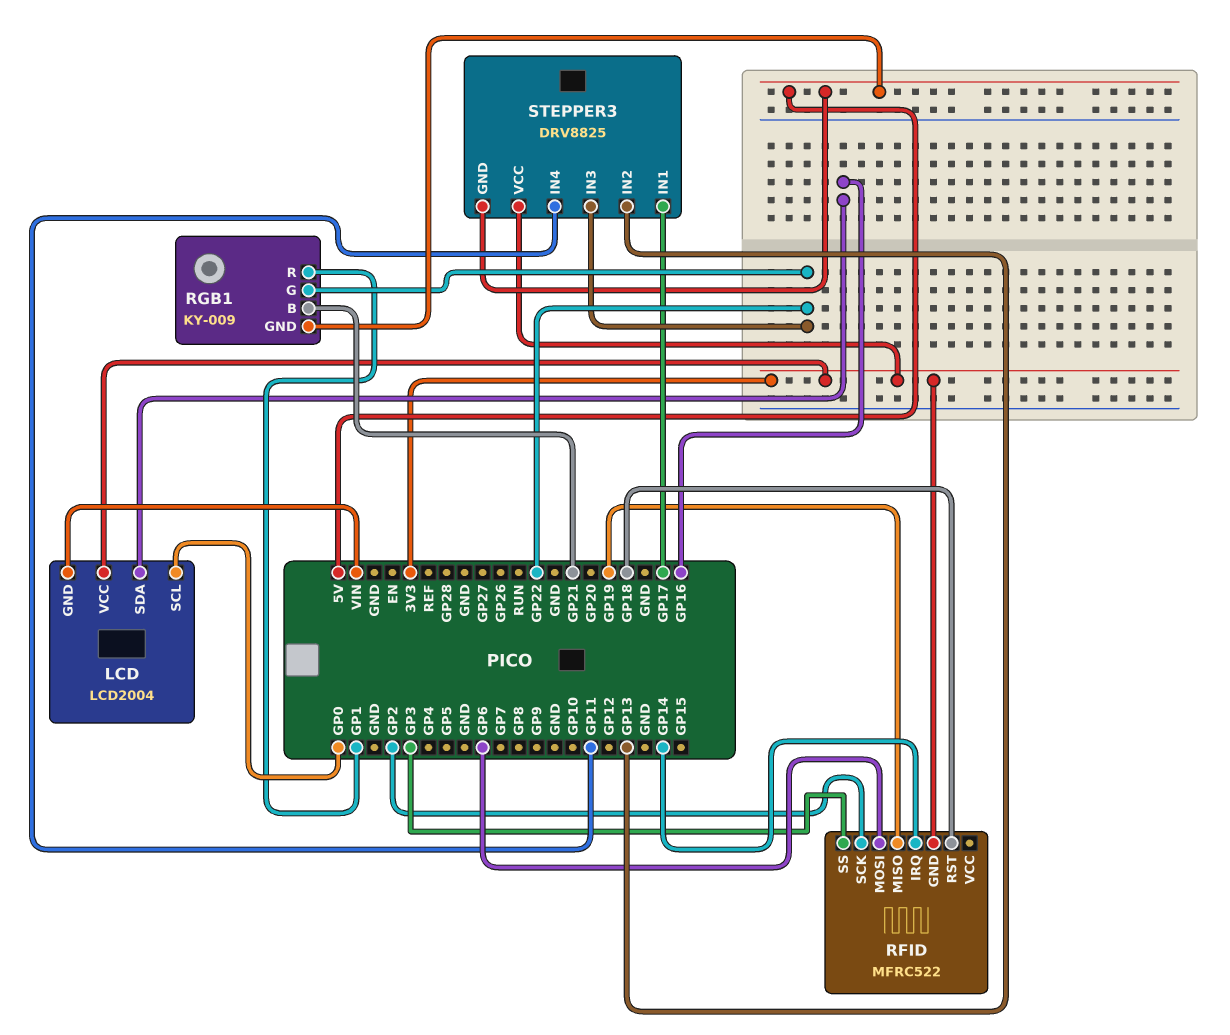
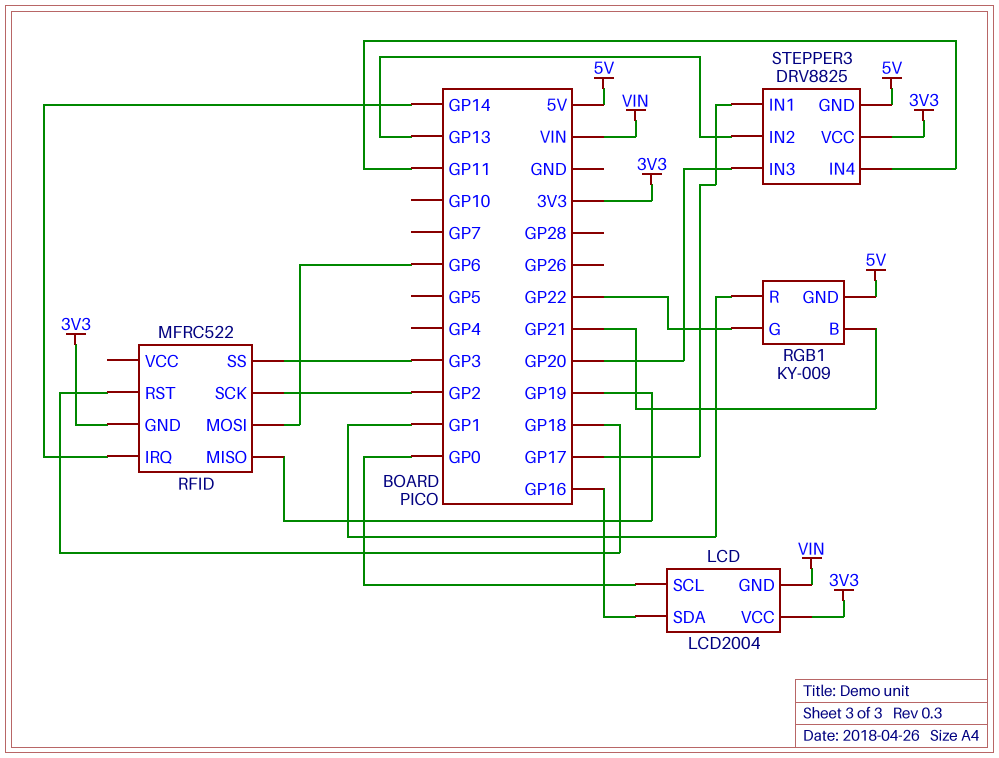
STEPPER3 pin IN3: GP22 -> GP20

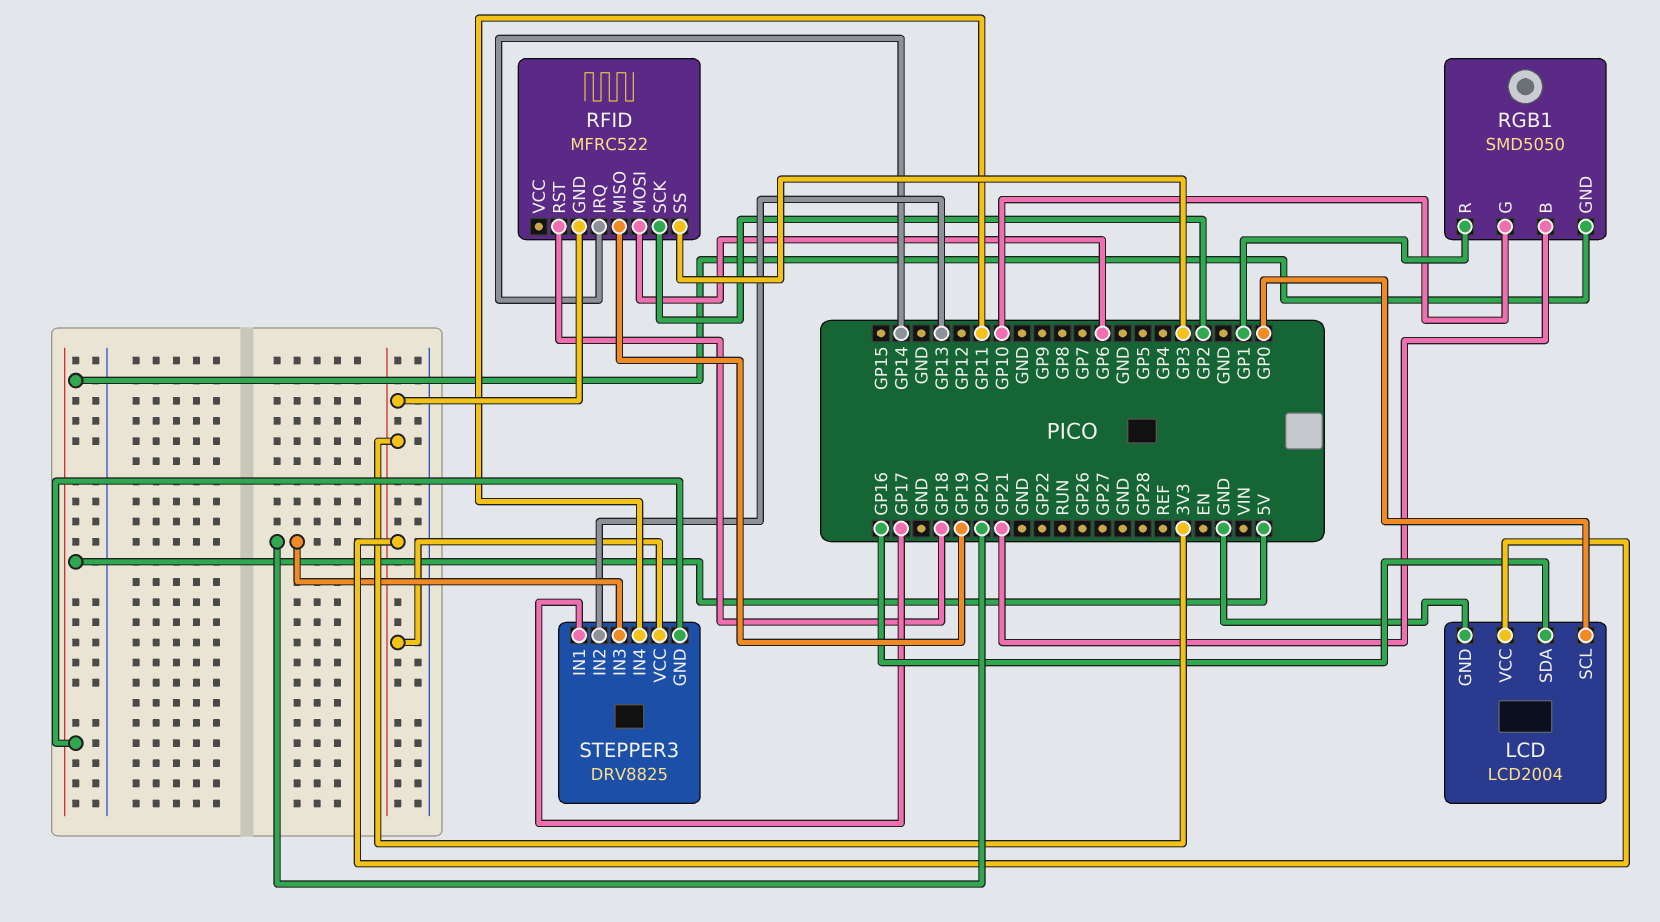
LCD pin GND: VIN -> GND
RGB1: KY-009 -> SMD5050
RGB1 pin G: GP22 -> GP10

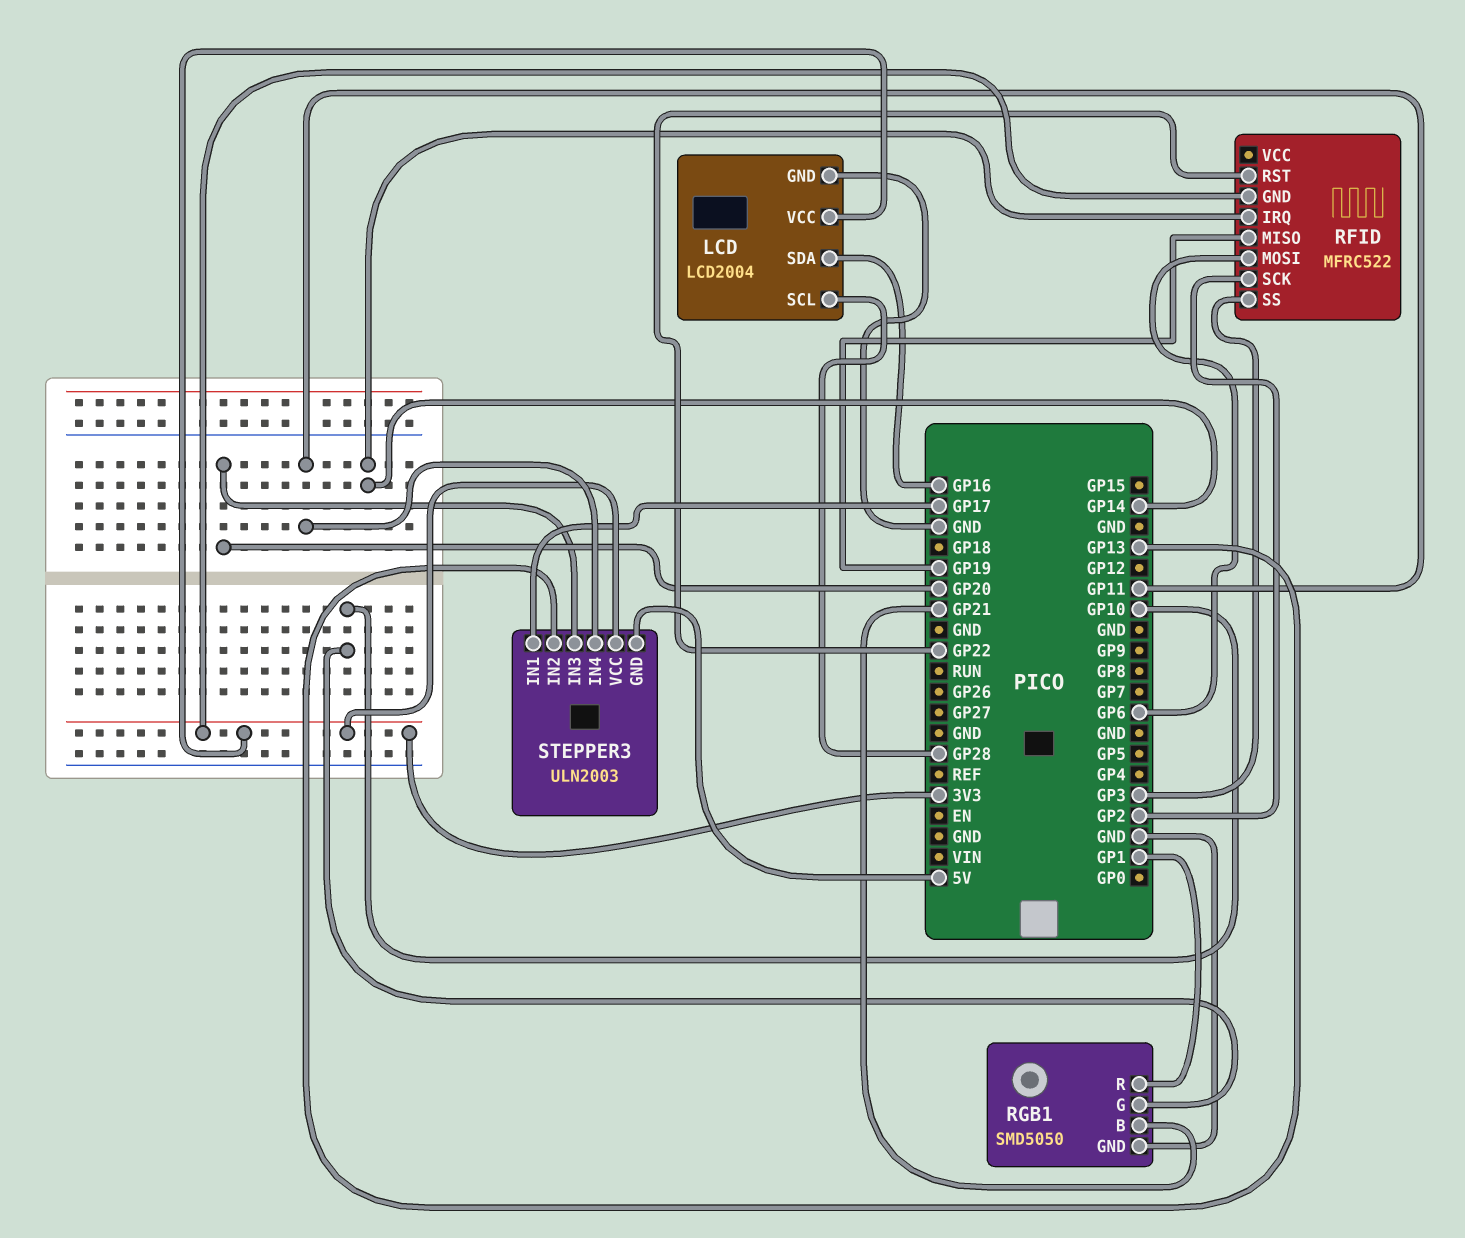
LCD pin SCL: GP0 -> GP28
RFID pin RST: GP18 -> GP22
RGB1 pin GND: 5V -> GND
STEPPER3: DRV8825 -> ULN2003

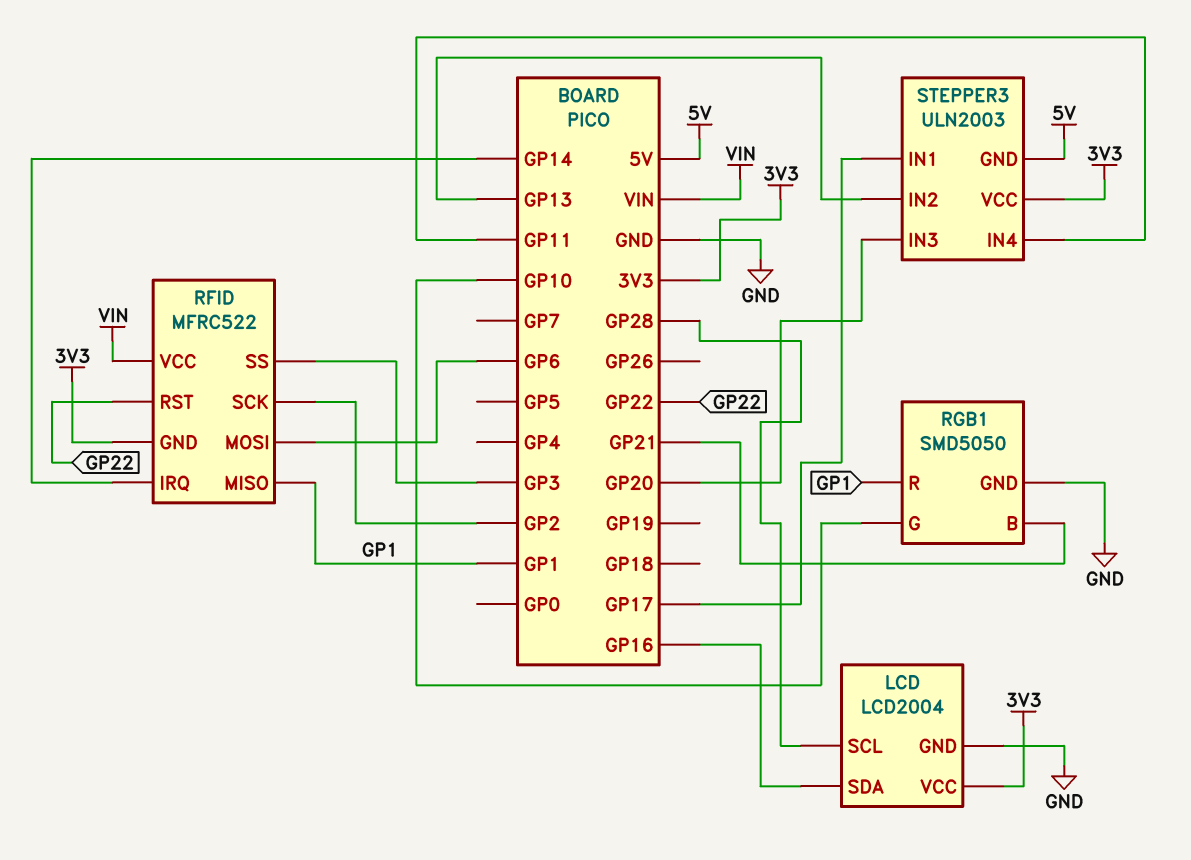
RFID pin MISO: GP19 -> GP1
RFID pin VCC: none -> VIN

